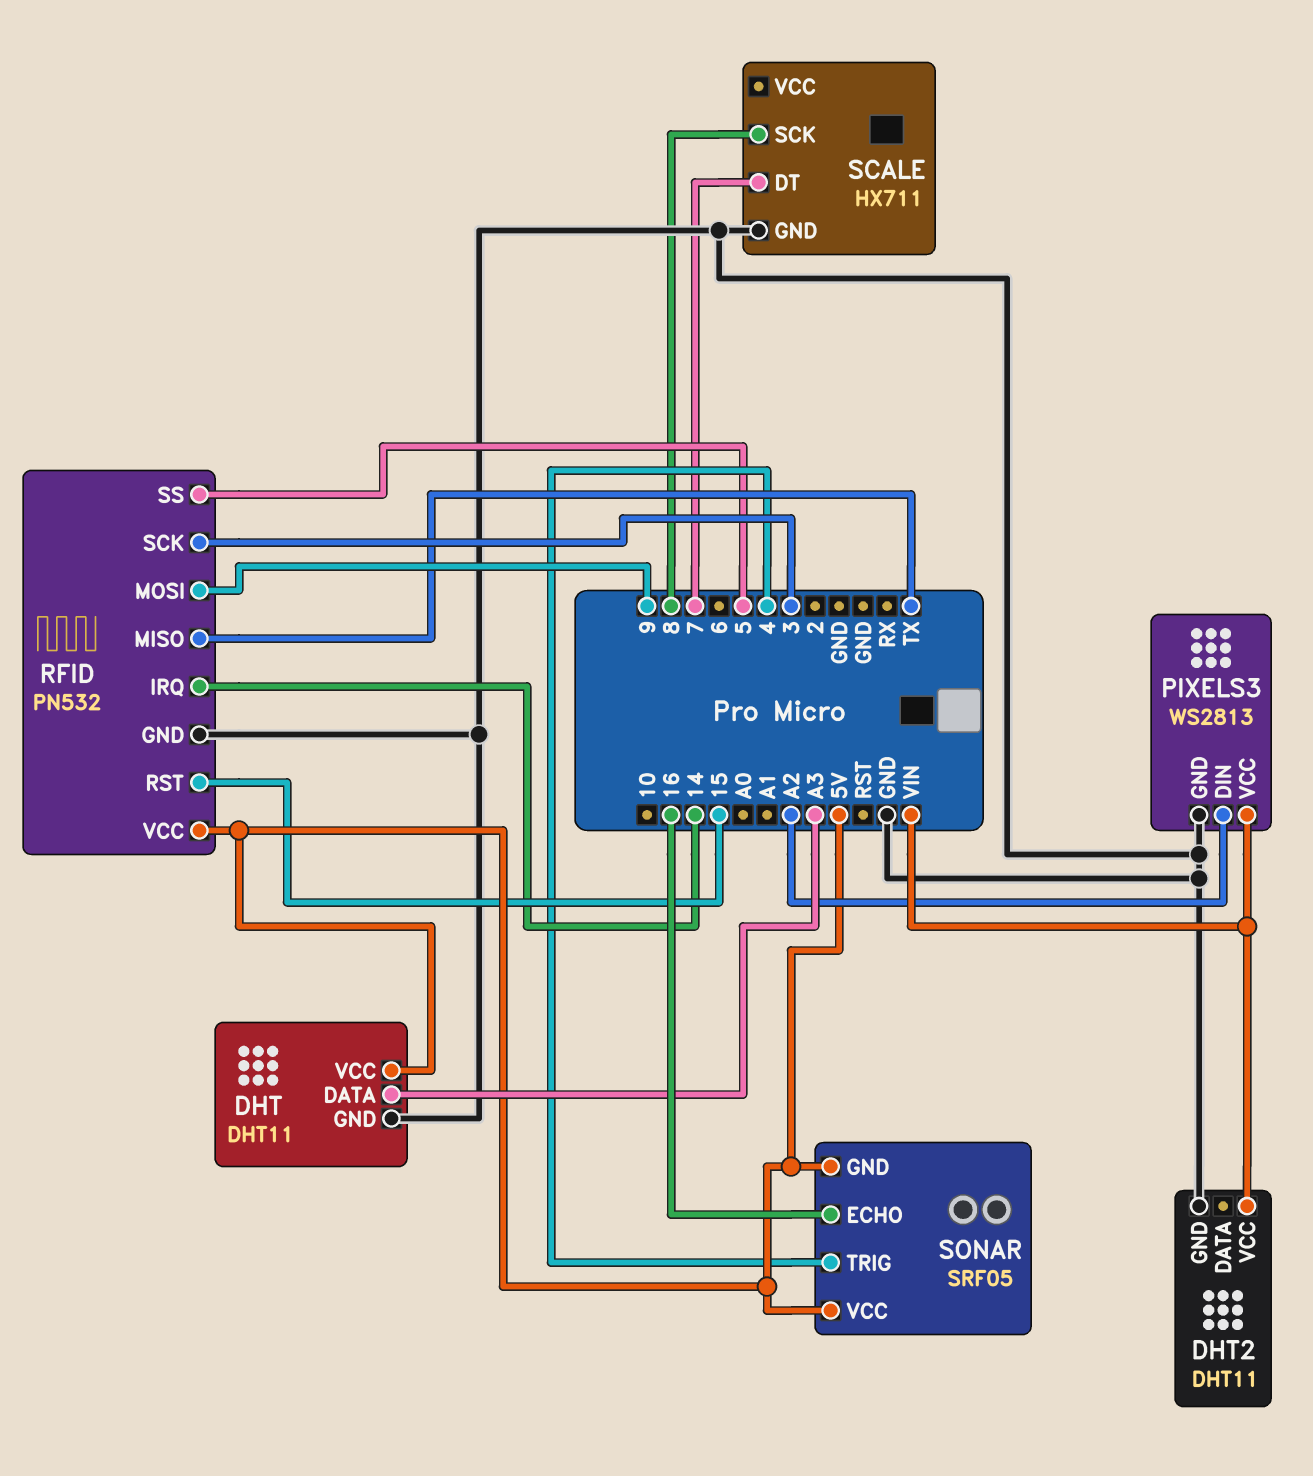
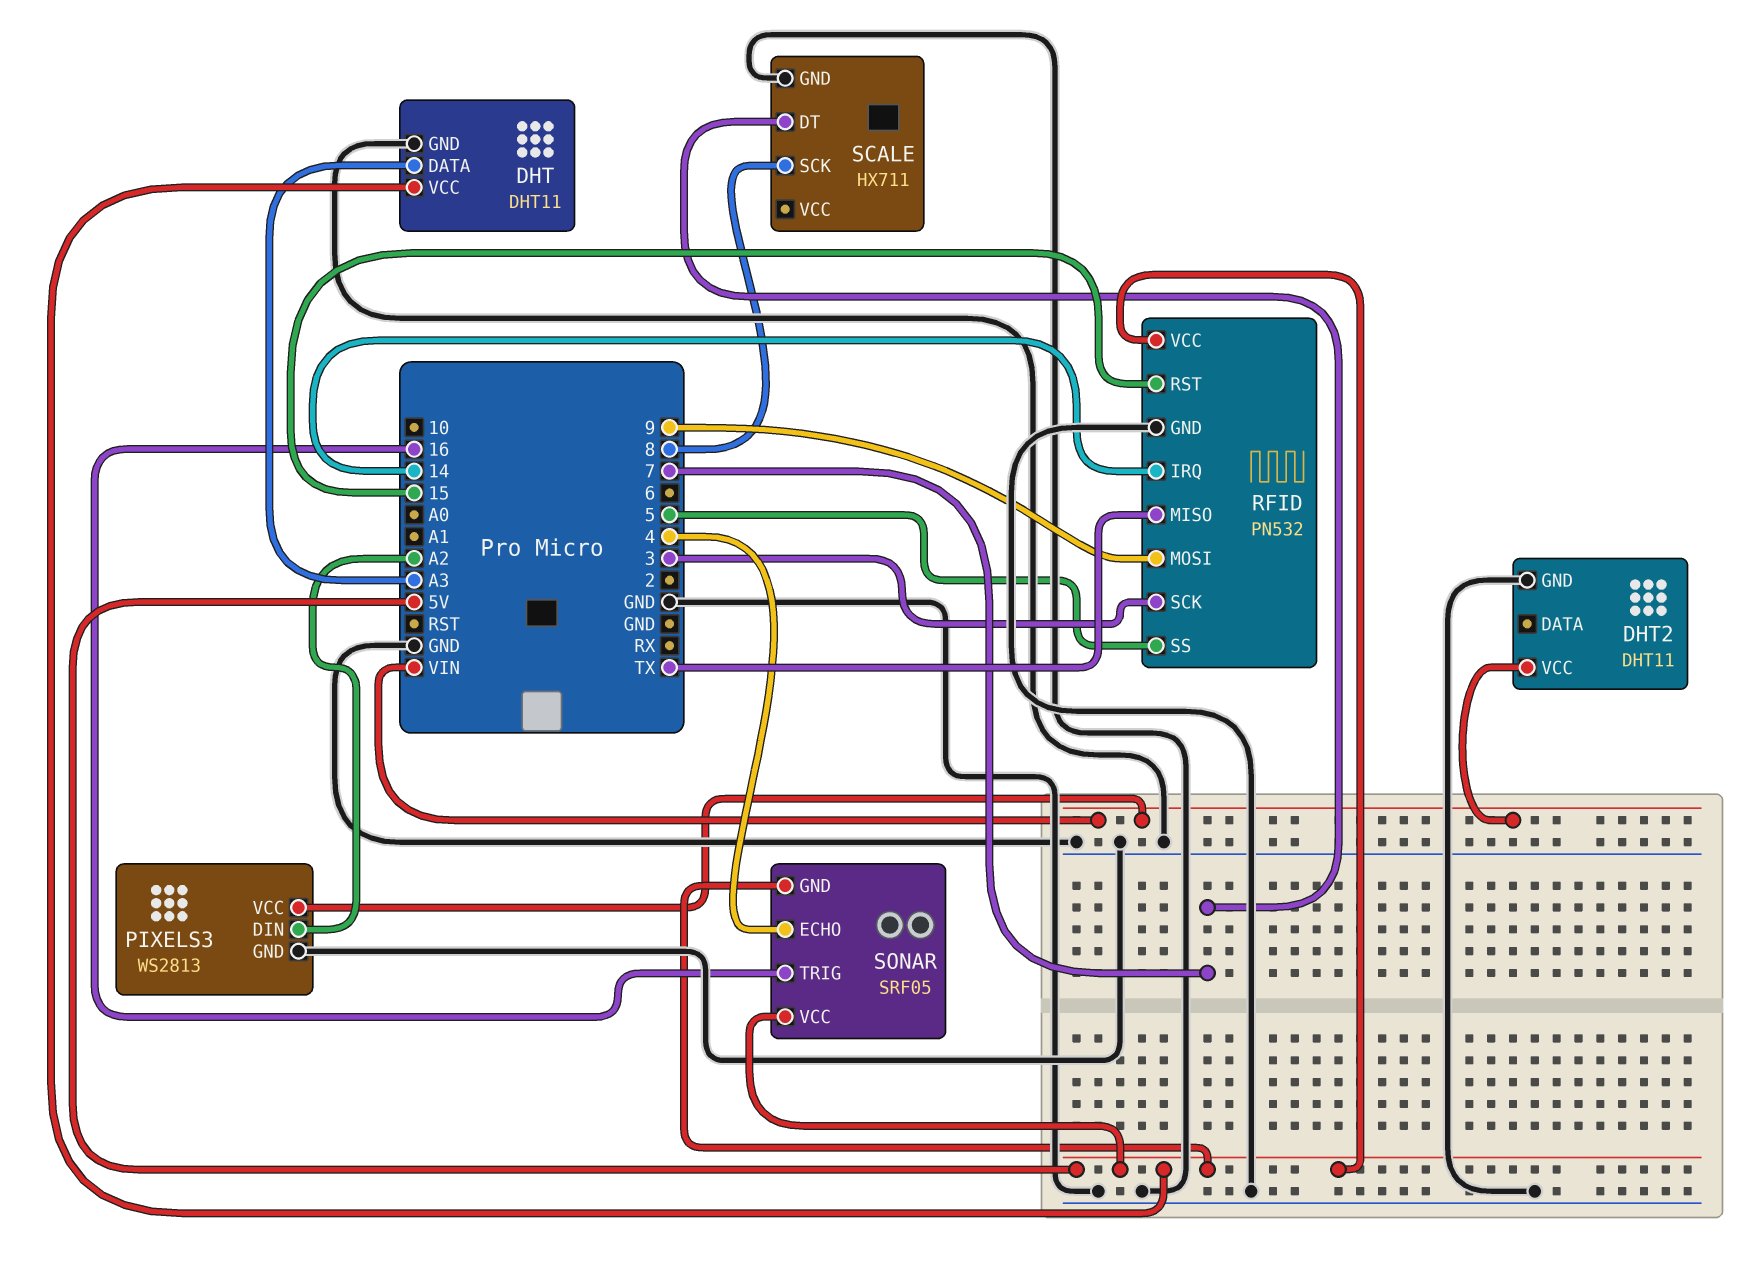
SONAR pin ECHO: 16 -> 4
SONAR pin TRIG: 4 -> 16

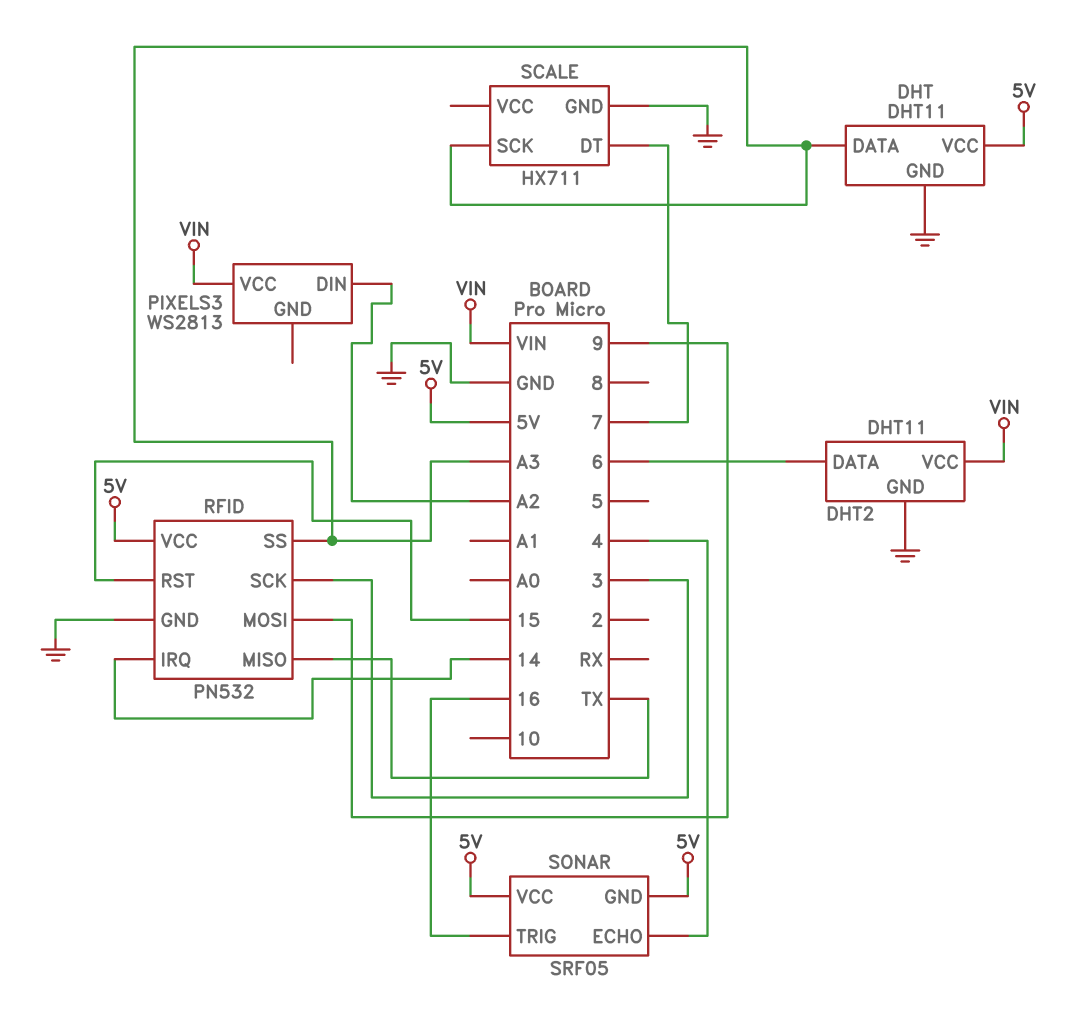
DHT2 pin DATA: none -> 6
PIXELS3 pin GND: GND -> none
RFID pin SS: 5 -> A3
SCALE pin SCK: 8 -> A3

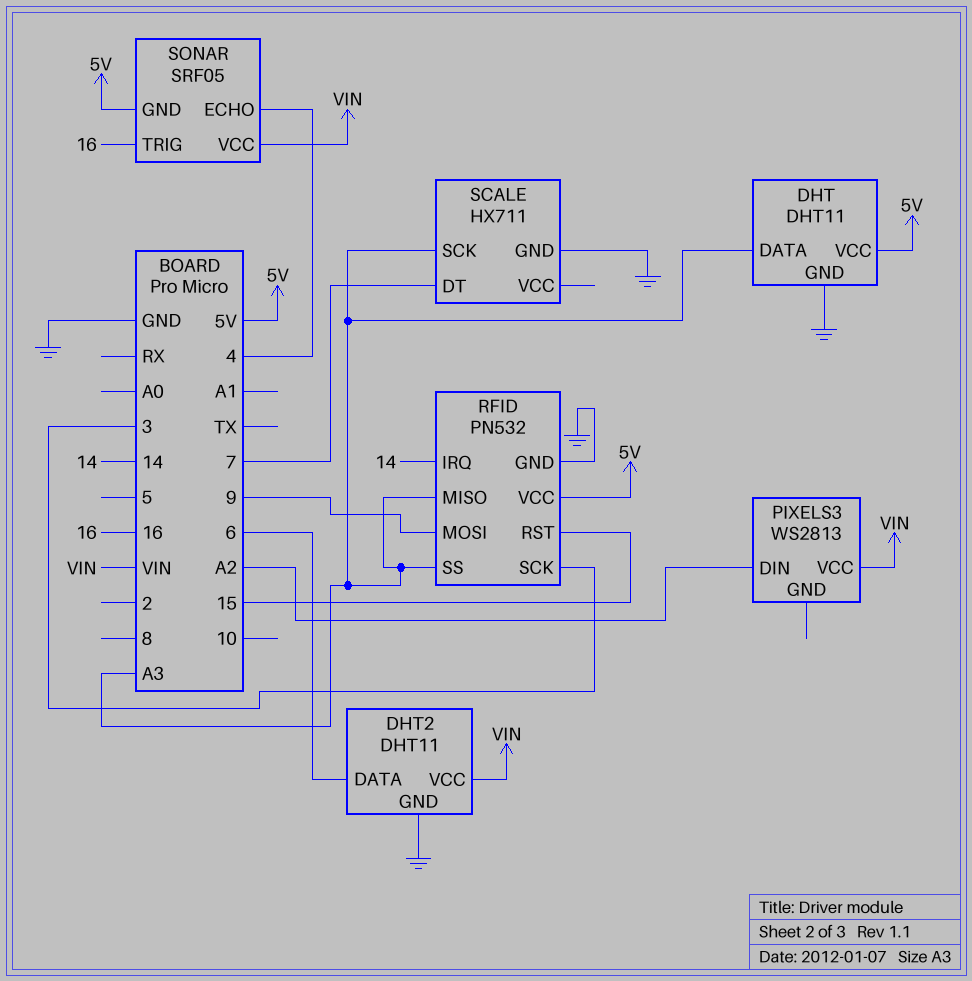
RFID pin MISO: TX -> A3
SONAR pin VCC: 5V -> VIN

